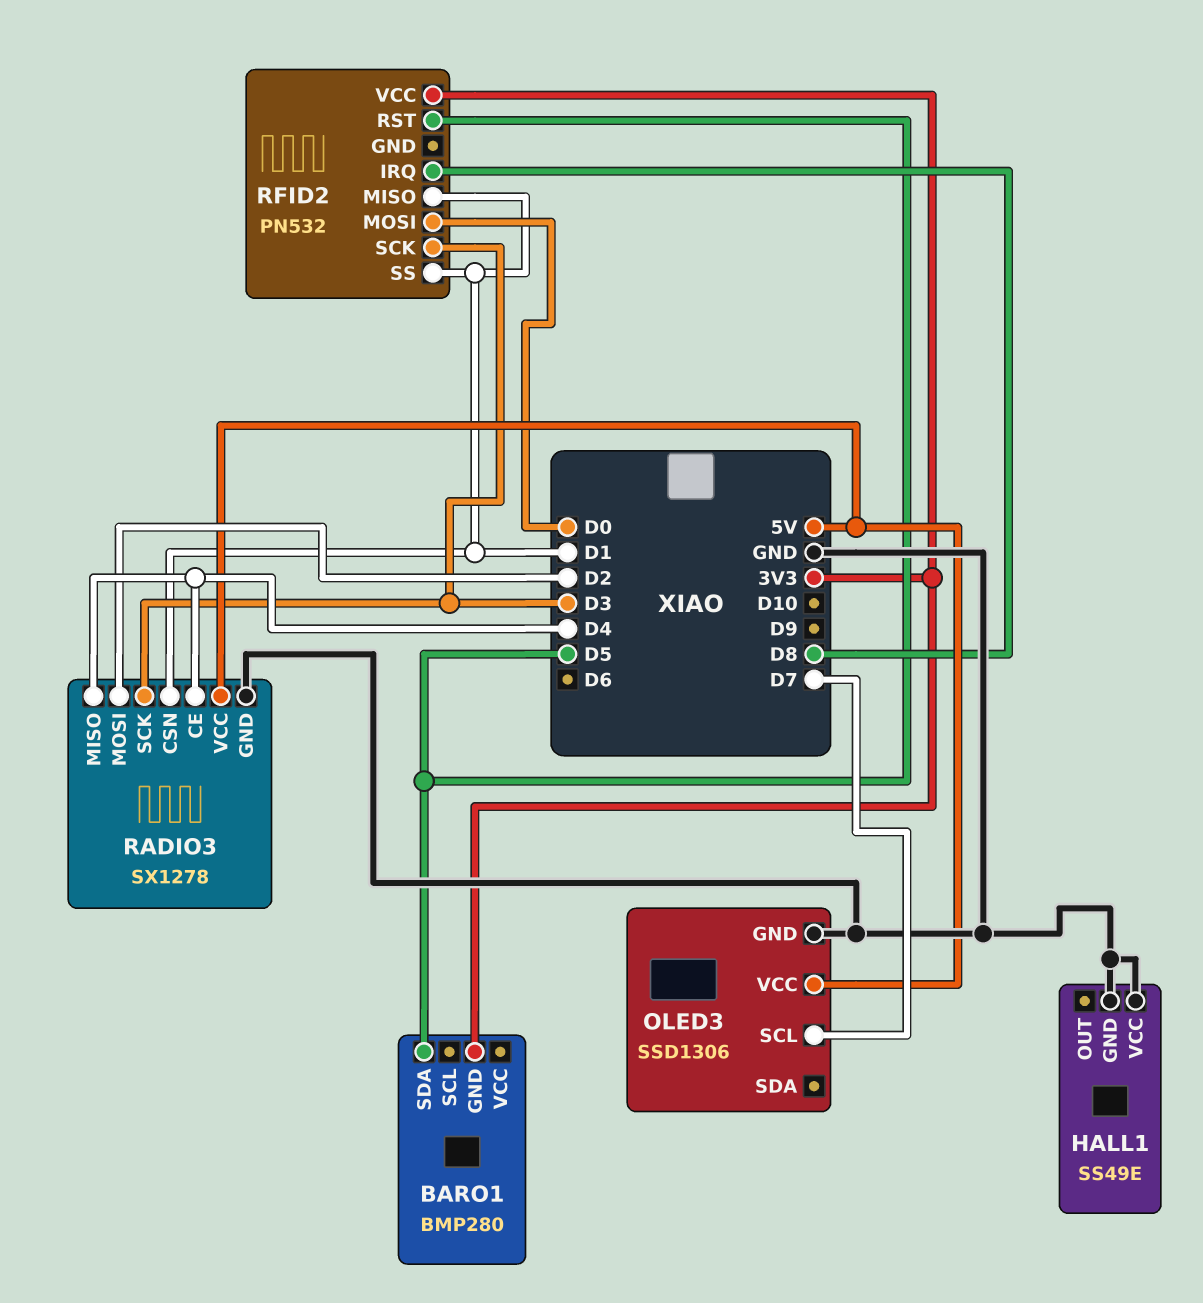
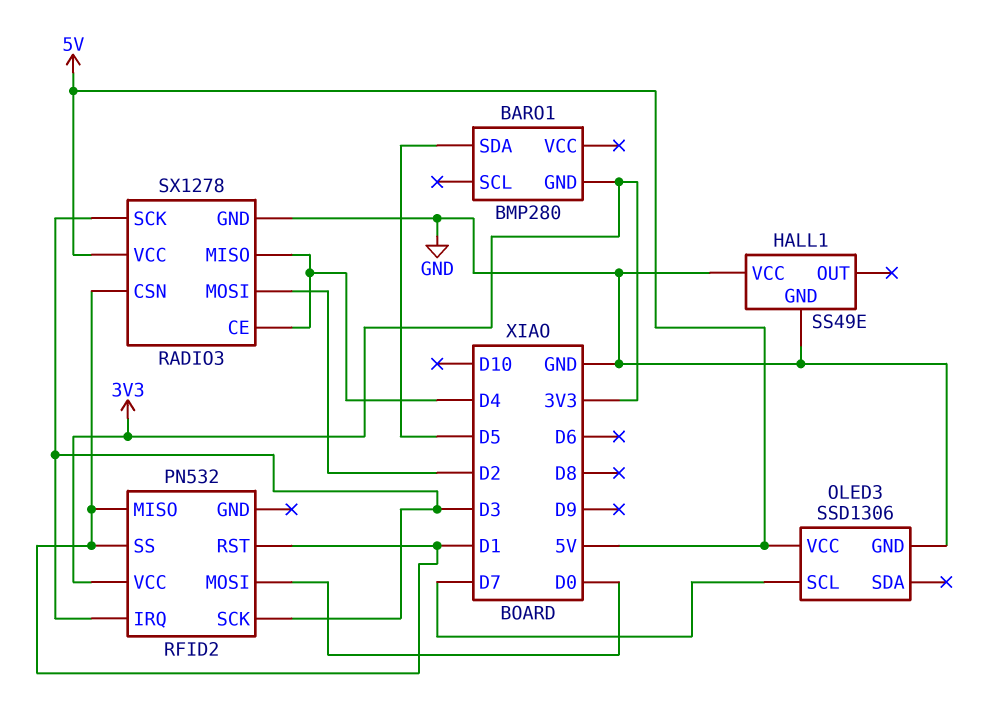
RFID2 pin IRQ: D8 -> D3
RFID2 pin RST: D5 -> D1

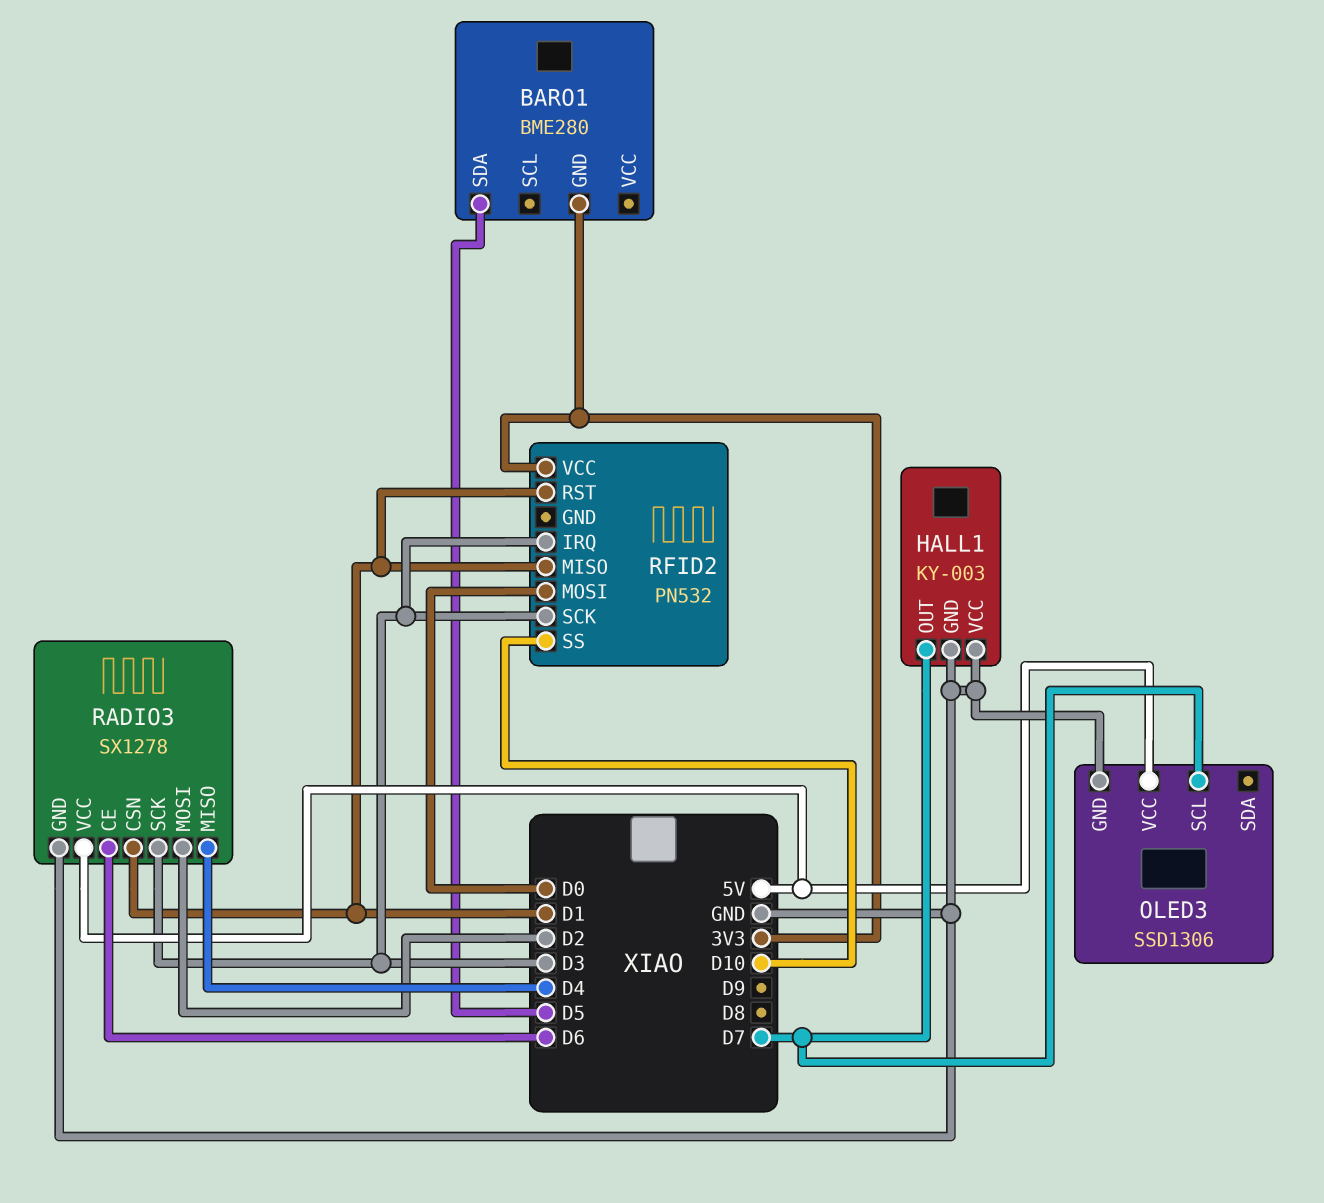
BARO1: BMP280 -> BME280
HALL1: SS49E -> KY-003
HALL1 pin OUT: none -> D7
RADIO3 pin CE: D4 -> D6
RFID2 pin SS: D1 -> D10

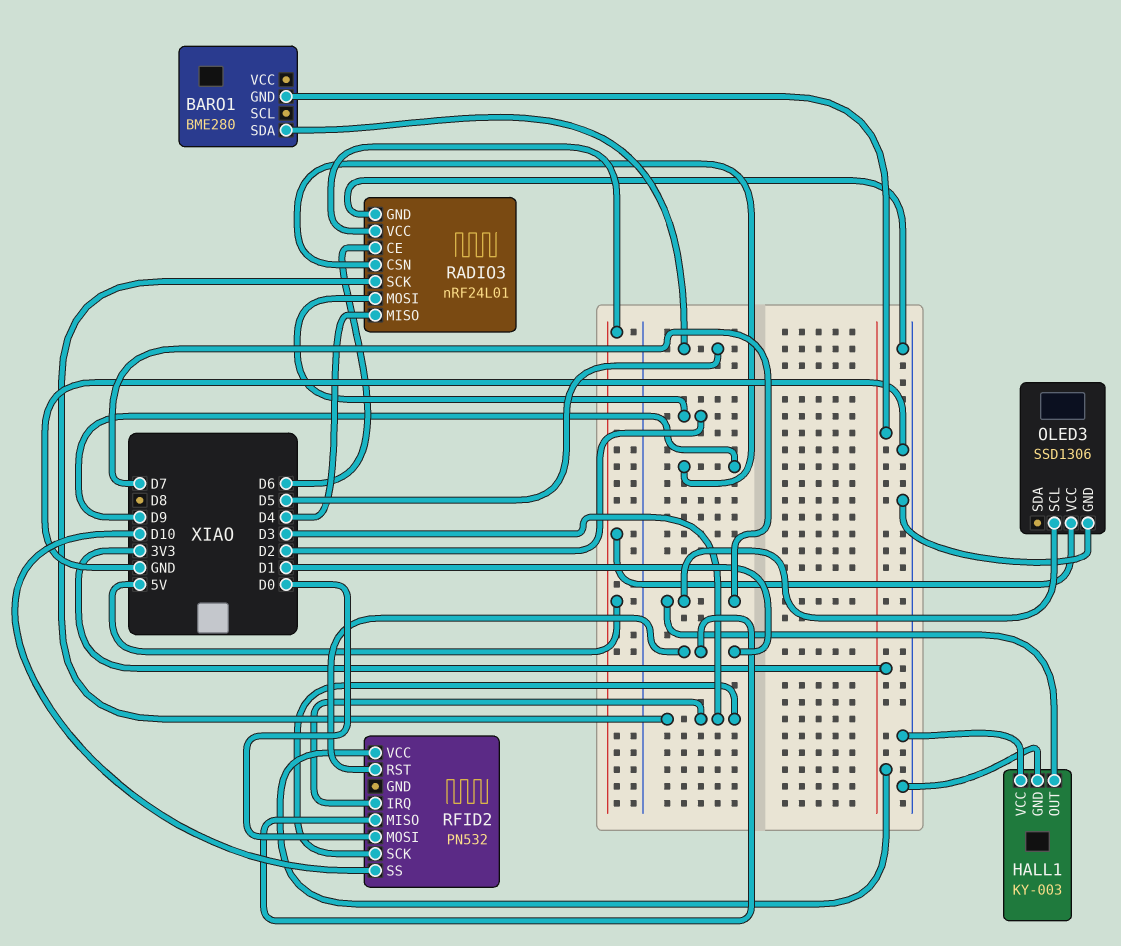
RADIO3: SX1278 -> nRF24L01
RADIO3 pin CSN: D1 -> D9

